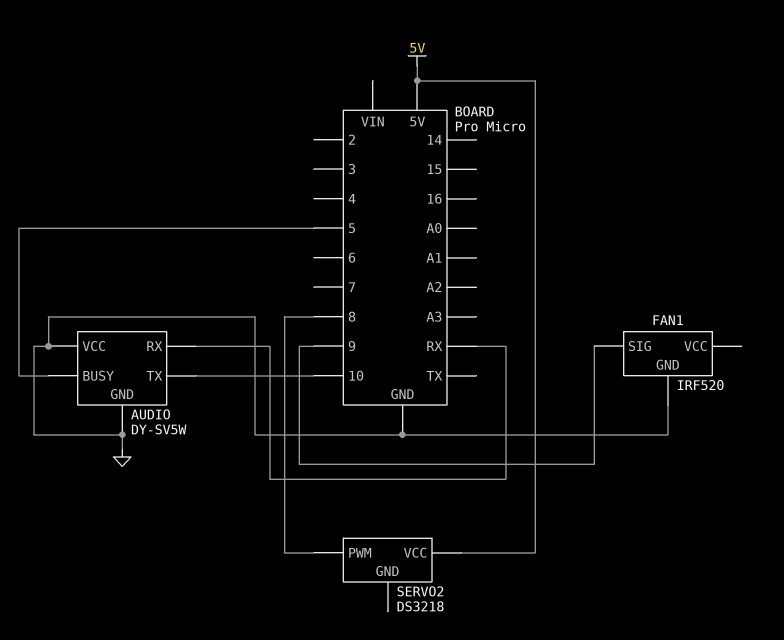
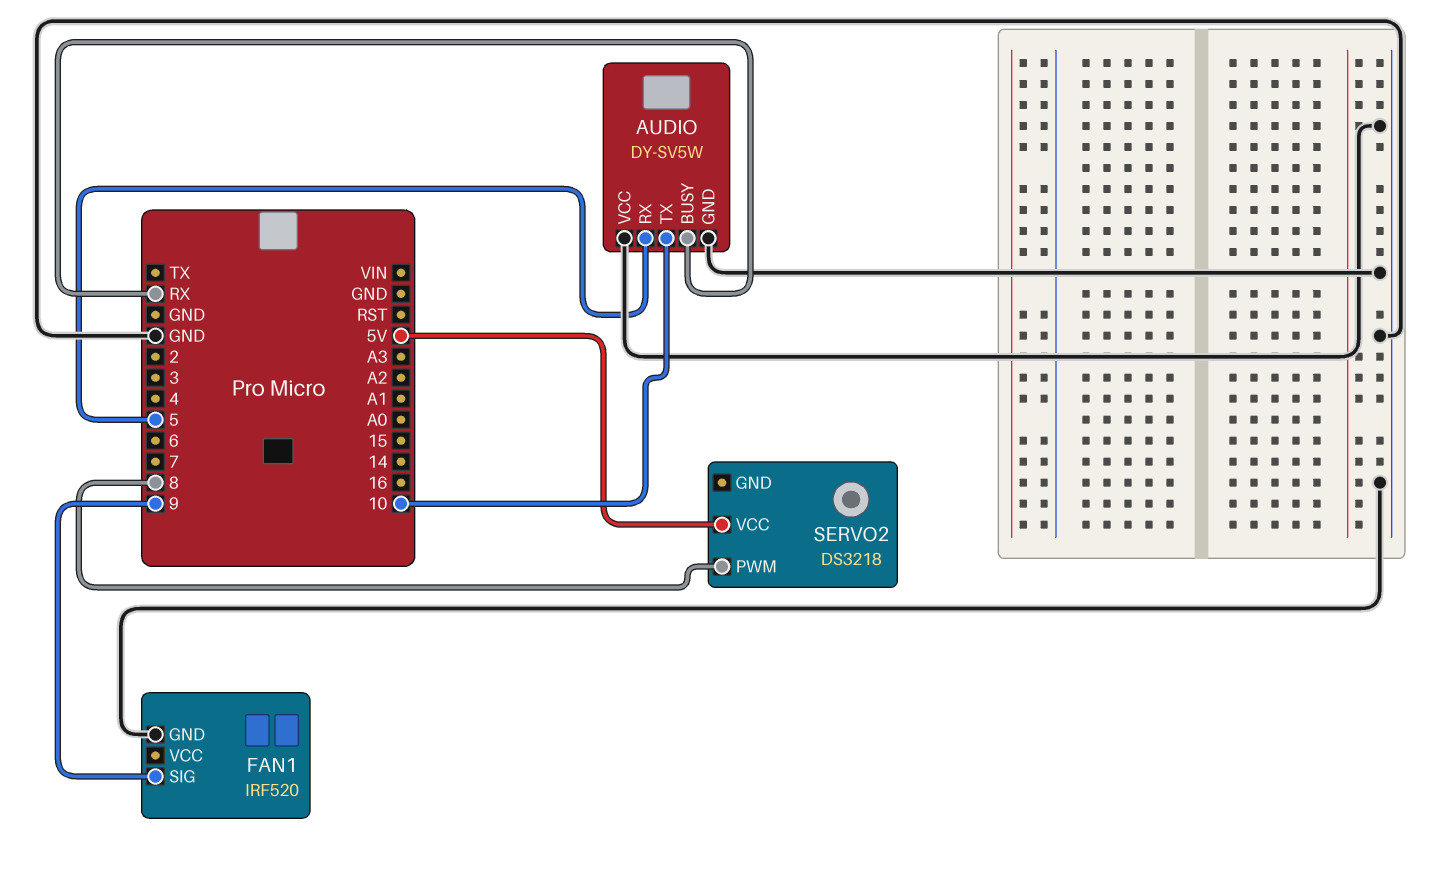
AUDIO pin BUSY: 5 -> RX
AUDIO pin RX: RX -> 5

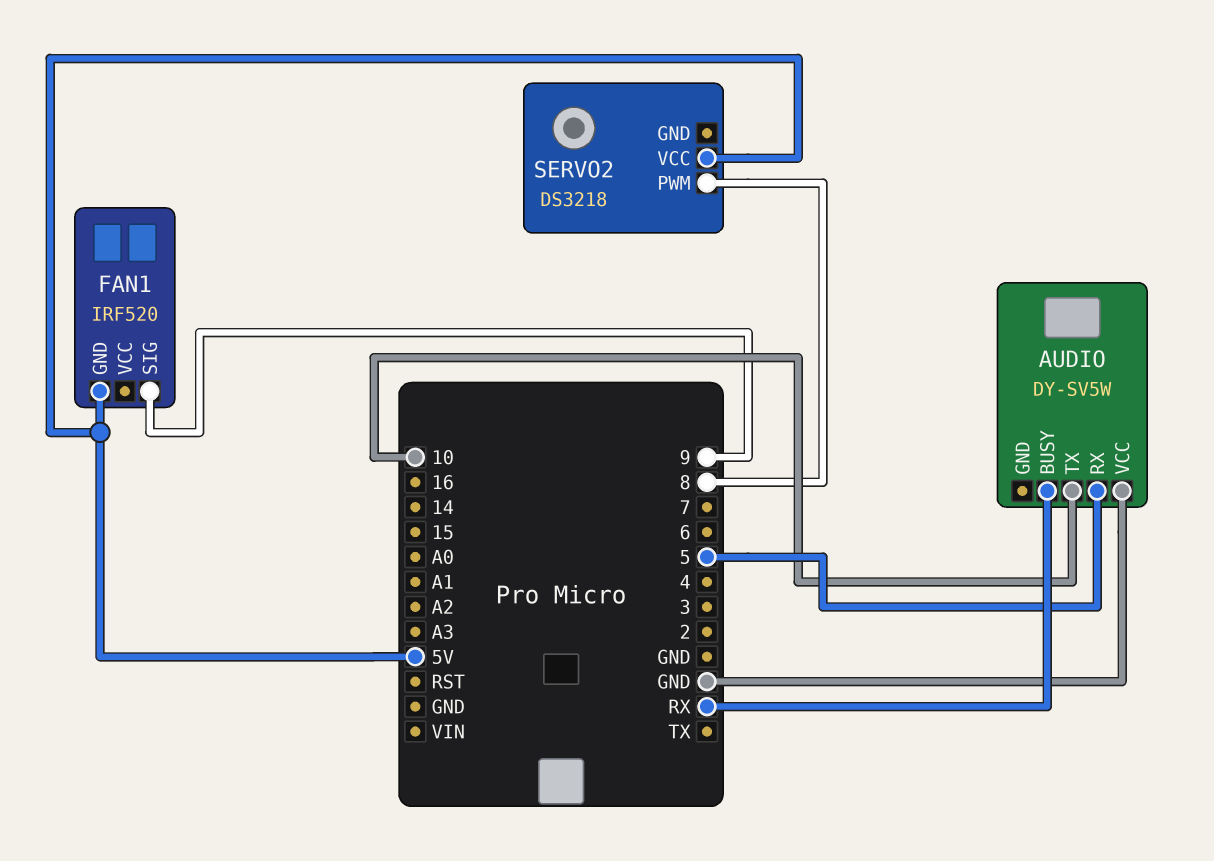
AUDIO pin GND: GND -> none
FAN1 pin GND: GND -> 5V

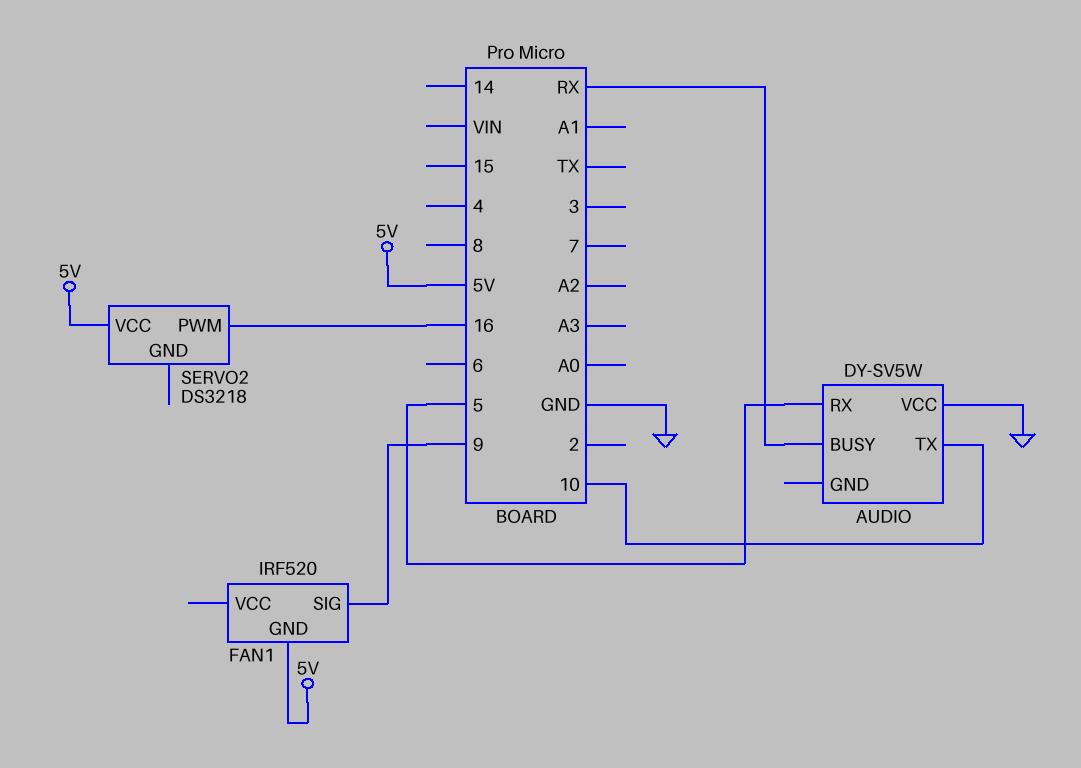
SERVO2 pin PWM: 8 -> 16

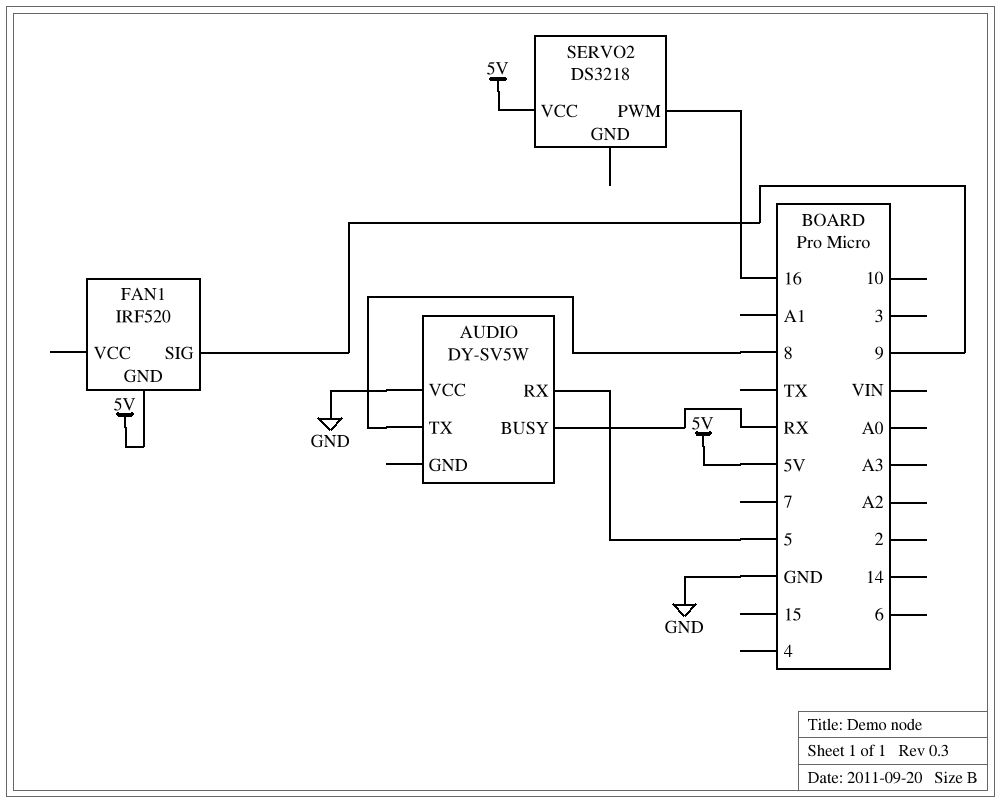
AUDIO pin TX: 10 -> 8

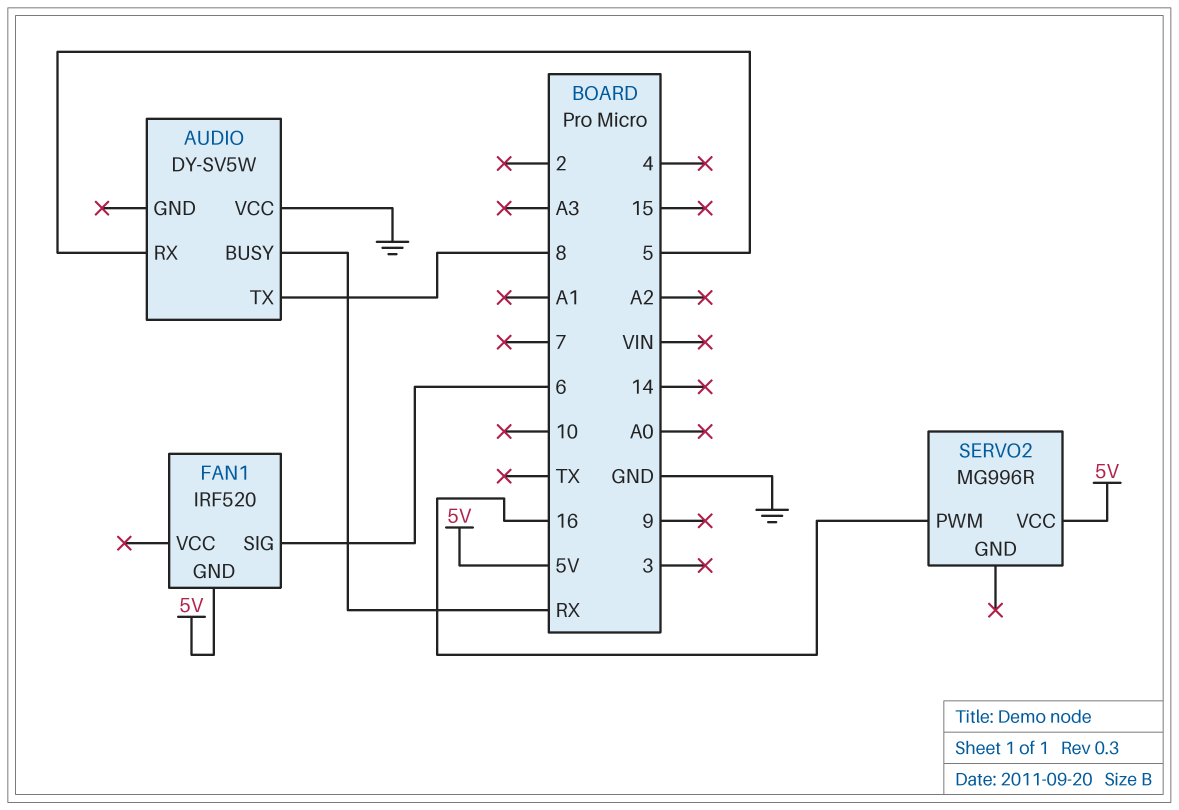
FAN1 pin SIG: 9 -> 6
SERVO2: DS3218 -> MG996R

